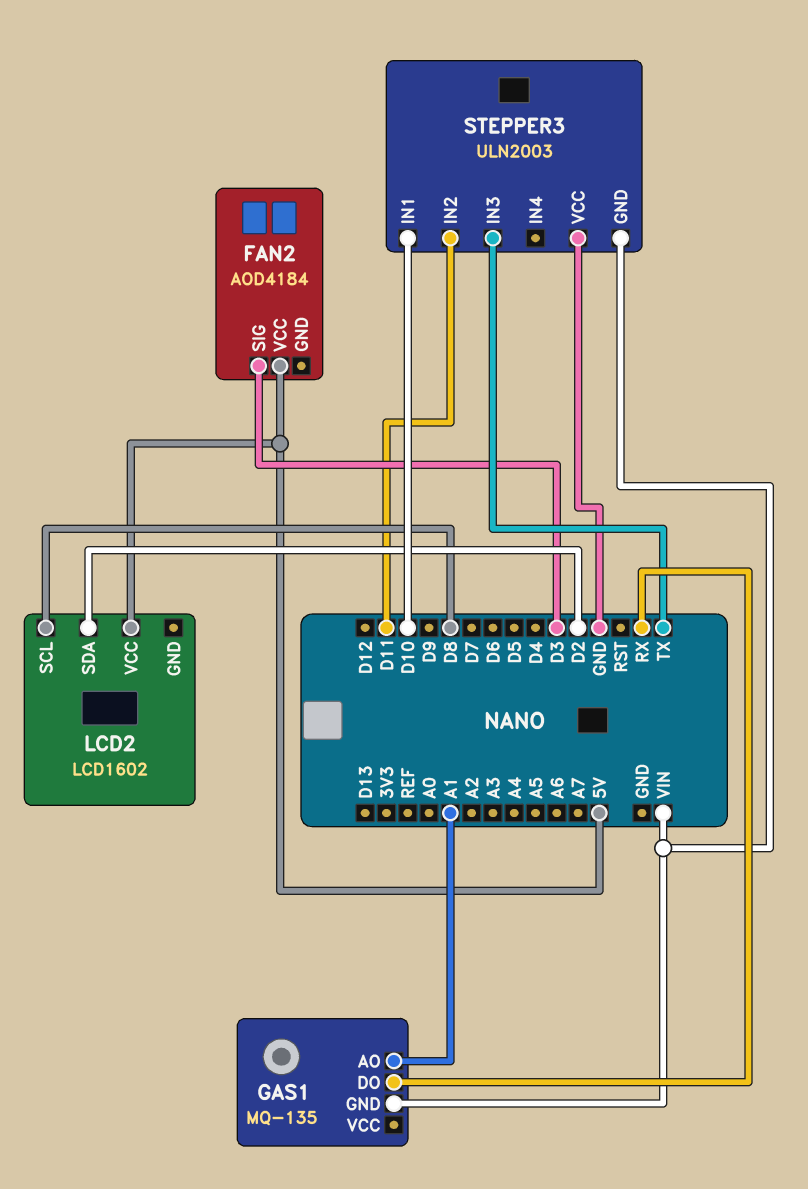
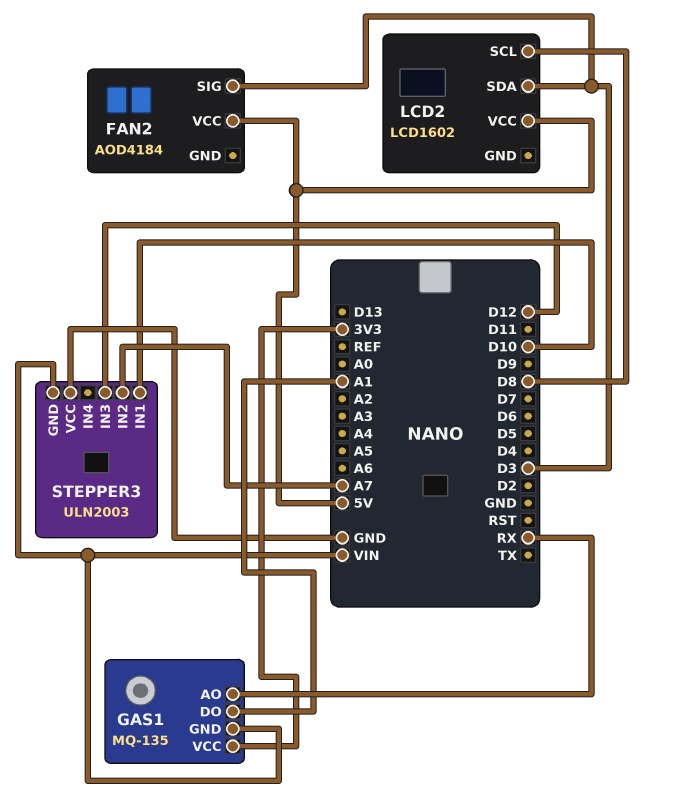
GAS1 pin AO: A1 -> RX
GAS1 pin DO: RX -> A1
GAS1 pin VCC: none -> 3V3
LCD2 pin SDA: D2 -> D3
STEPPER3 pin IN2: D11 -> A7
STEPPER3 pin IN3: TX -> D12

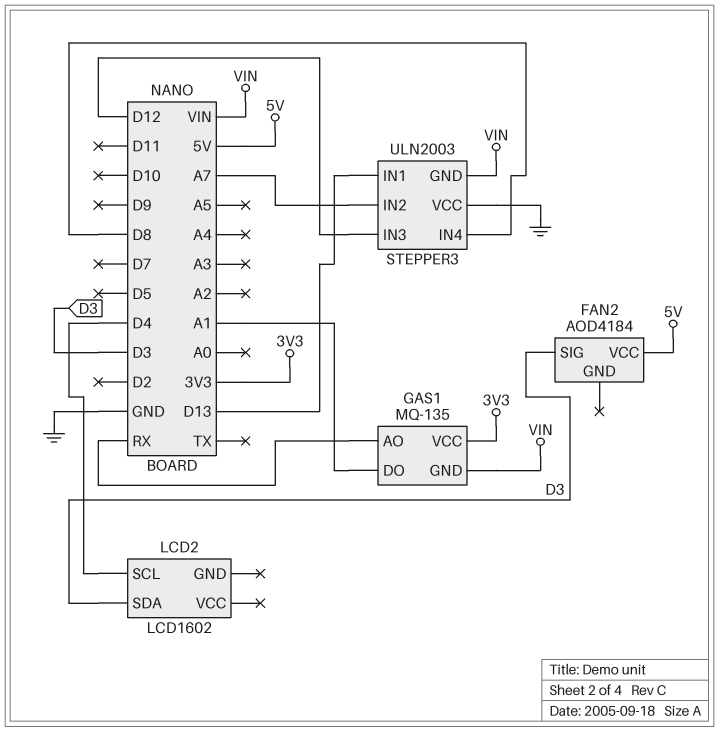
LCD2 pin SCL: D8 -> D4
LCD2 pin VCC: 5V -> none
STEPPER3 pin IN1: D10 -> D13
STEPPER3 pin IN4: none -> D8

